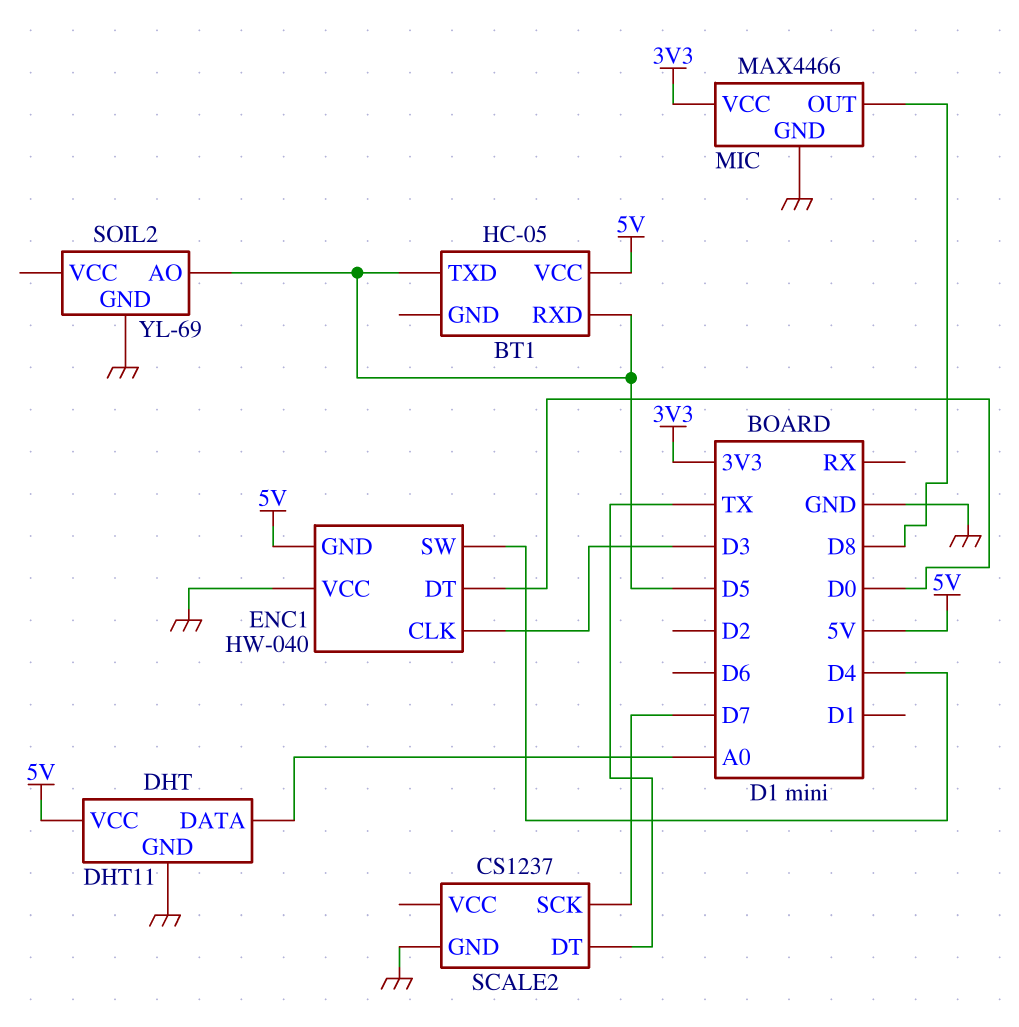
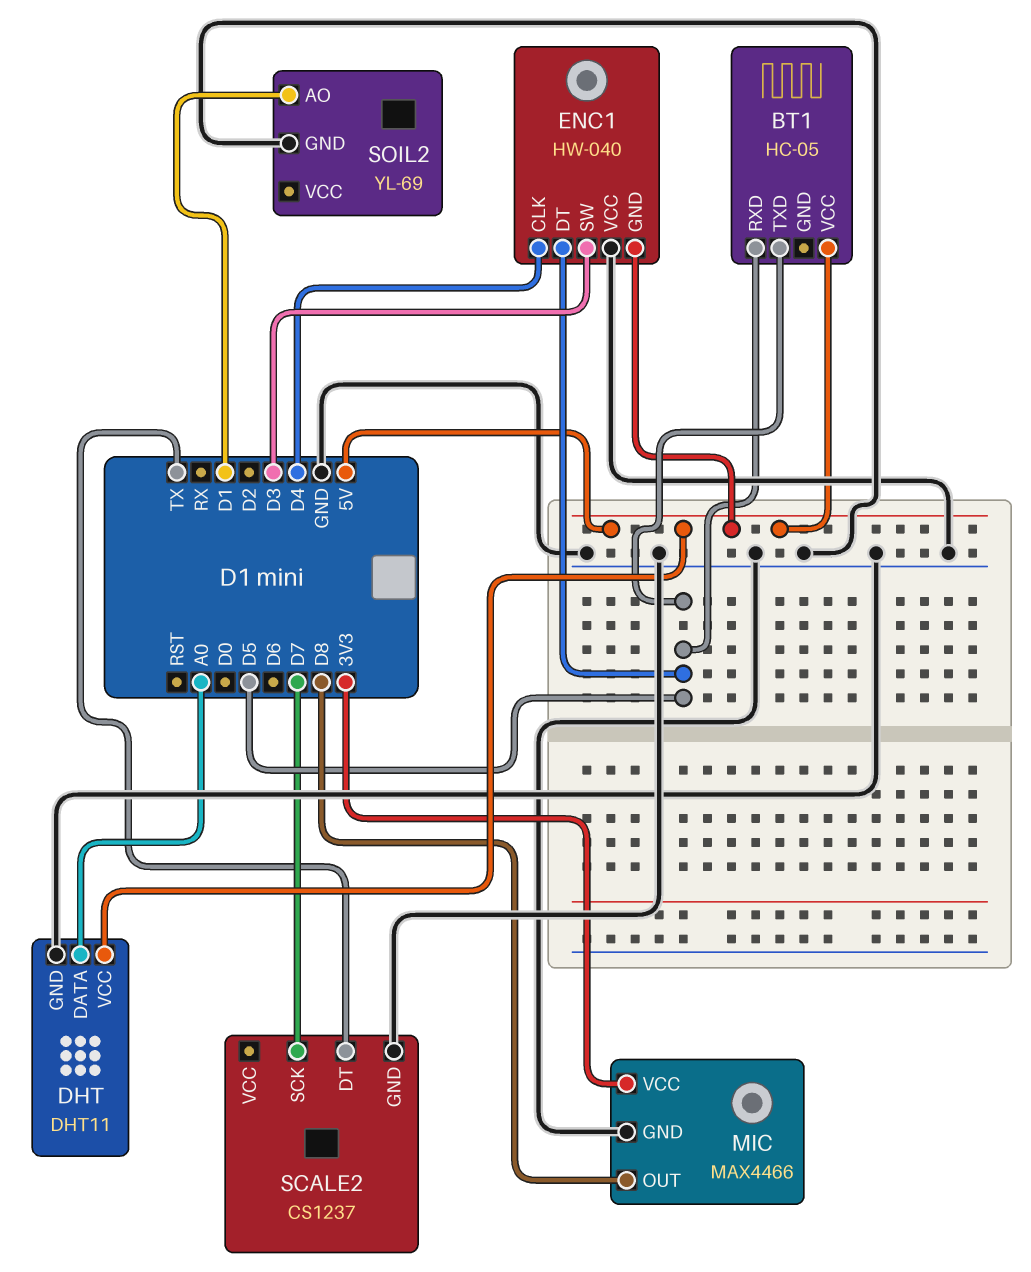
ENC1 pin CLK: D3 -> D4
ENC1 pin DT: D0 -> D5
ENC1 pin SW: D4 -> D3
SOIL2 pin AO: D5 -> D1

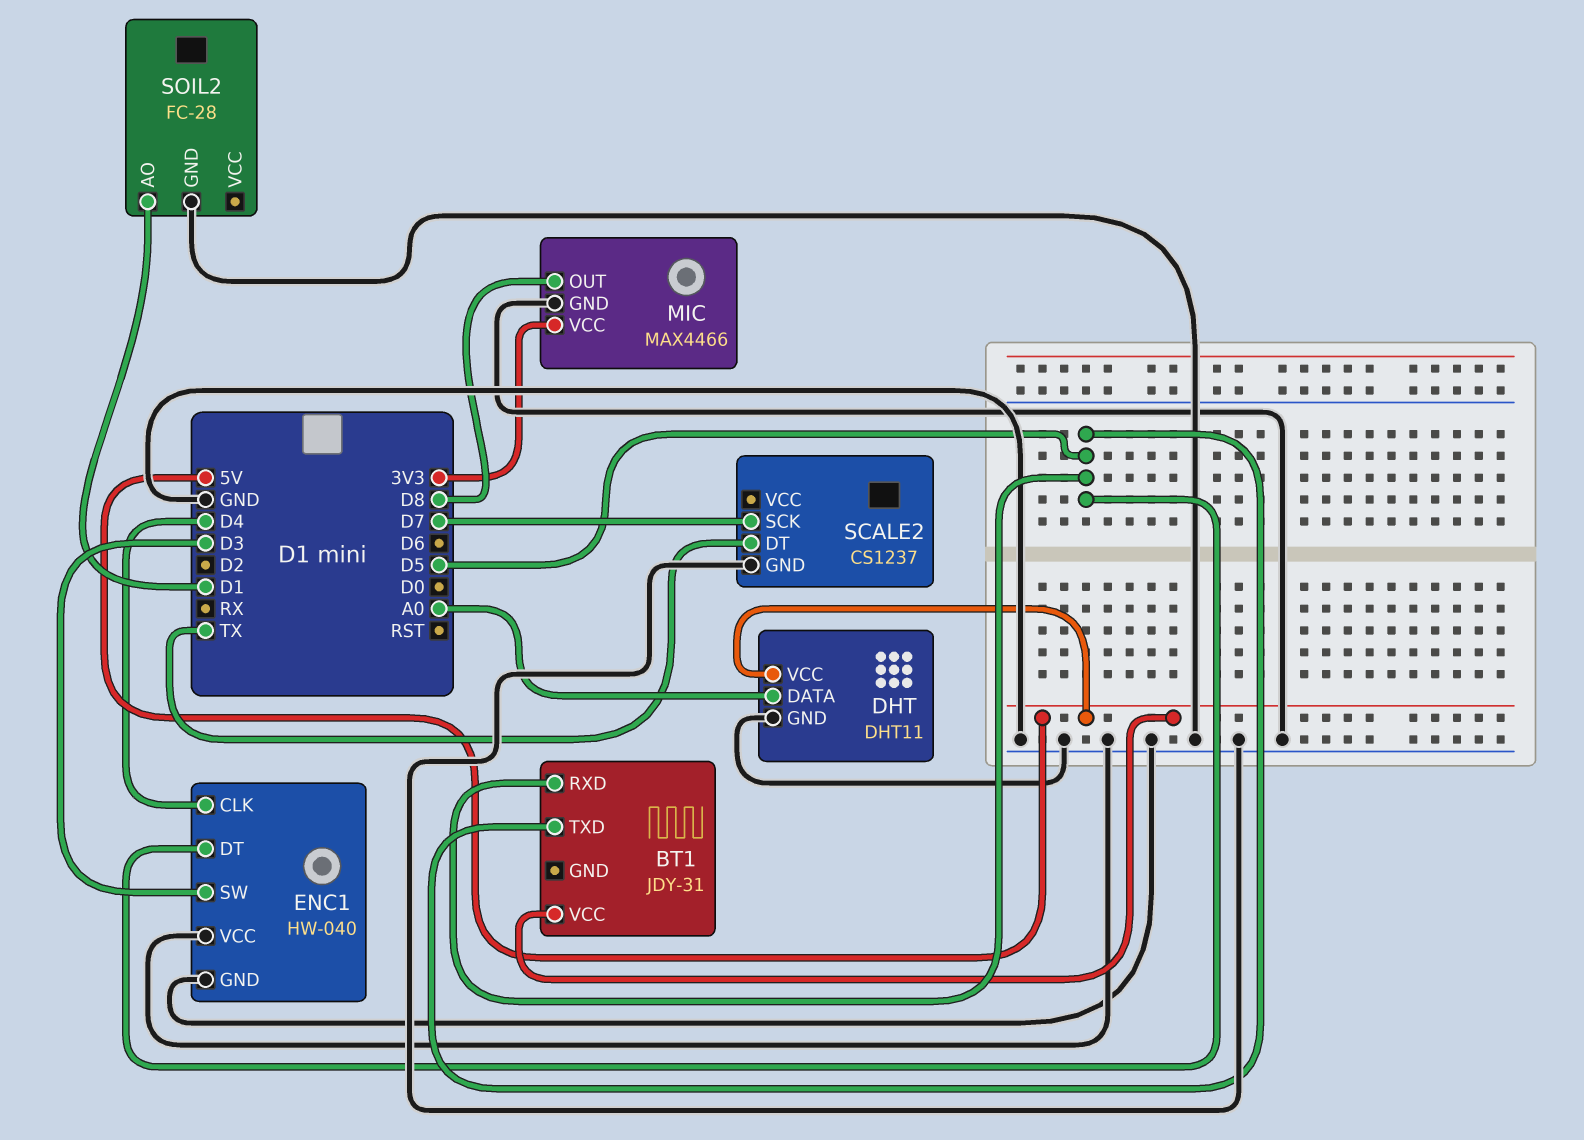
BT1: HC-05 -> JDY-31
ENC1 pin GND: 5V -> GND
SOIL2: YL-69 -> FC-28

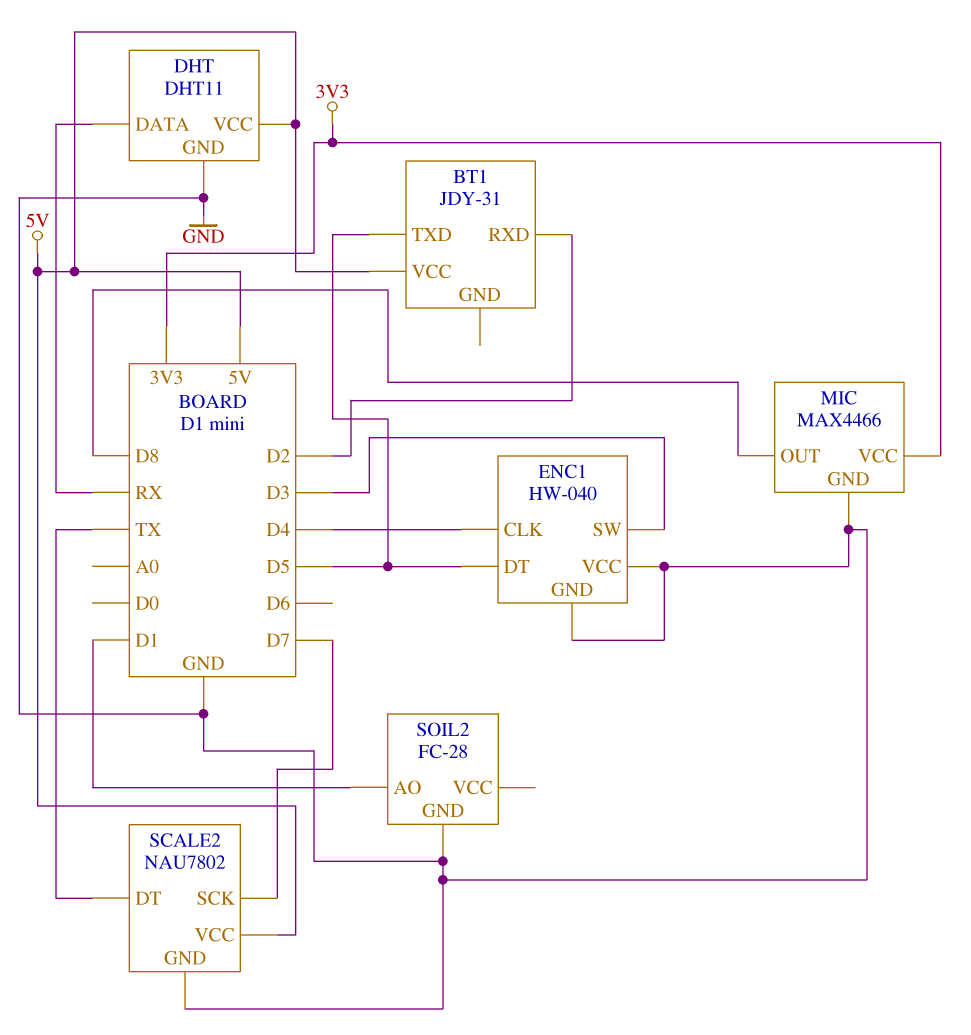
BT1 pin RXD: D5 -> D2
DHT pin DATA: A0 -> RX
SCALE2: CS1237 -> NAU7802
SCALE2 pin VCC: none -> 5V

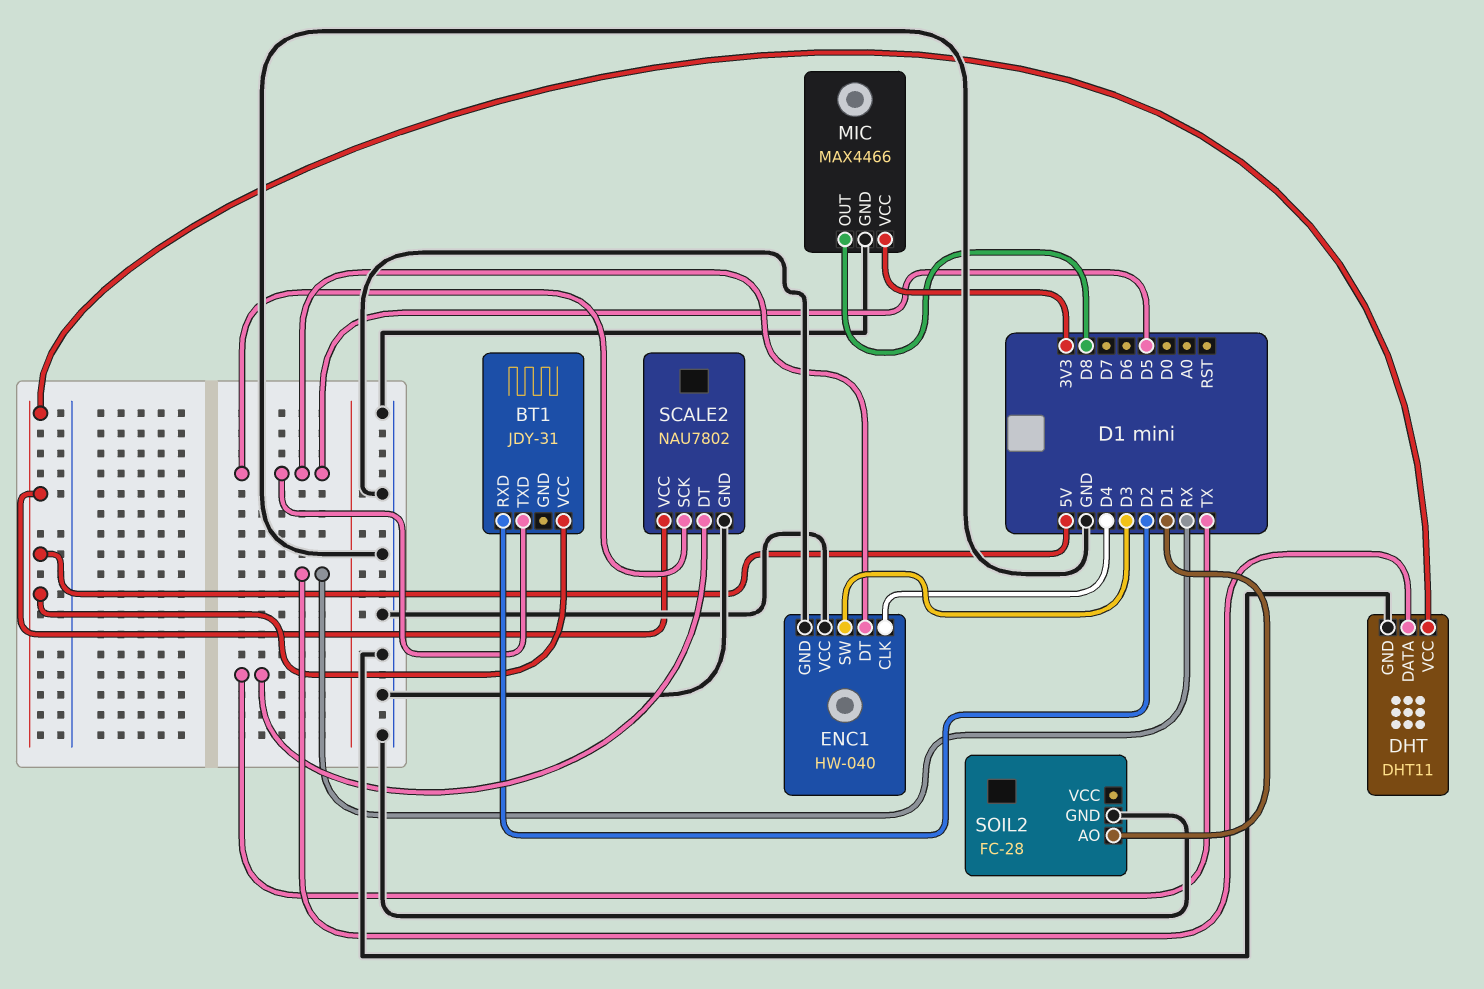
SCALE2 pin SCK: D7 -> D5

